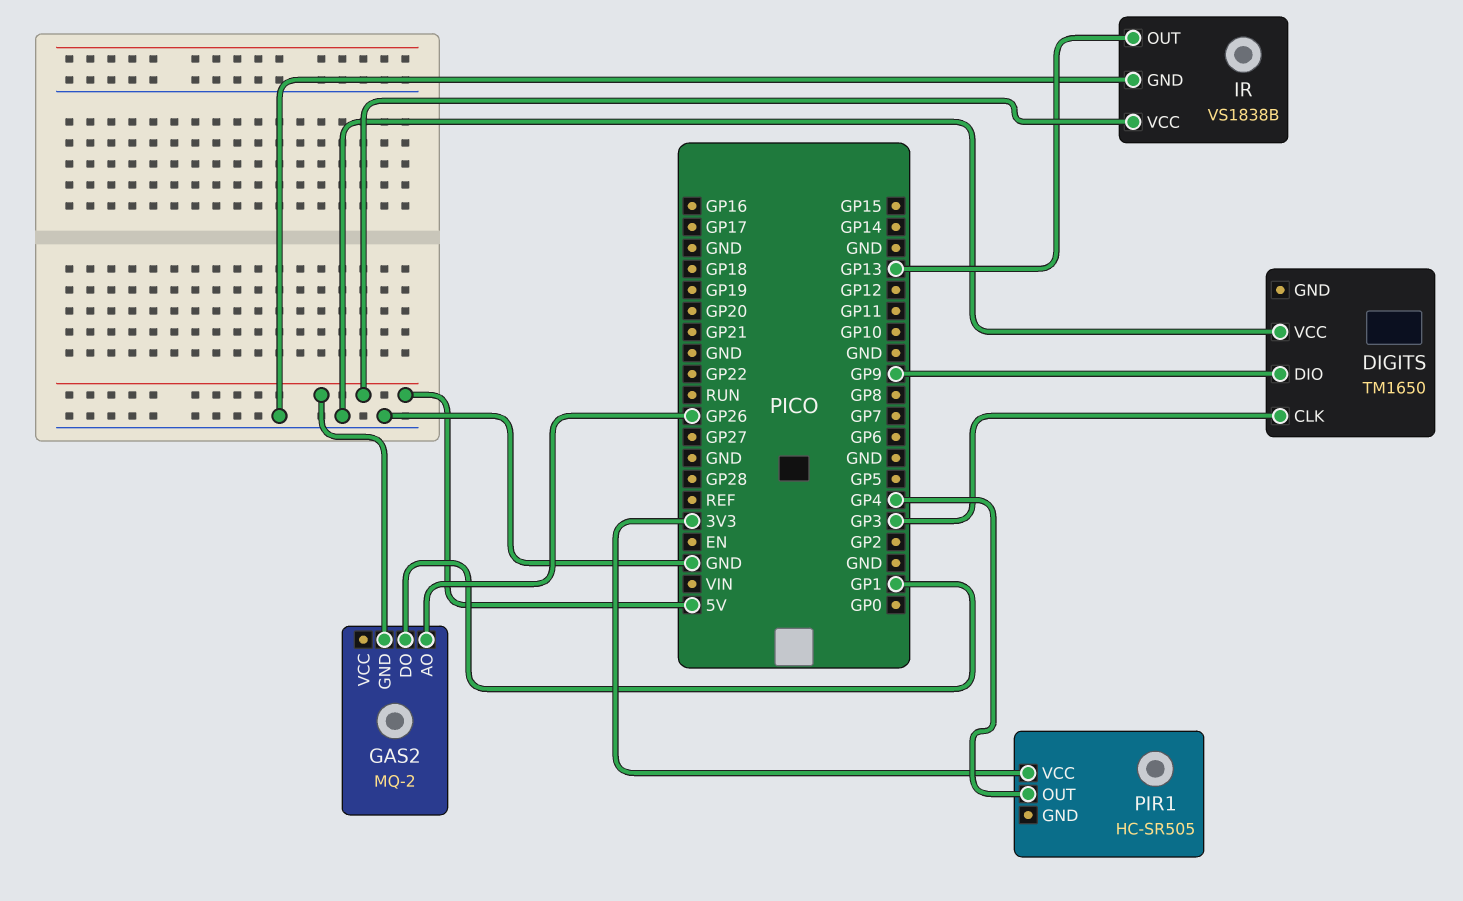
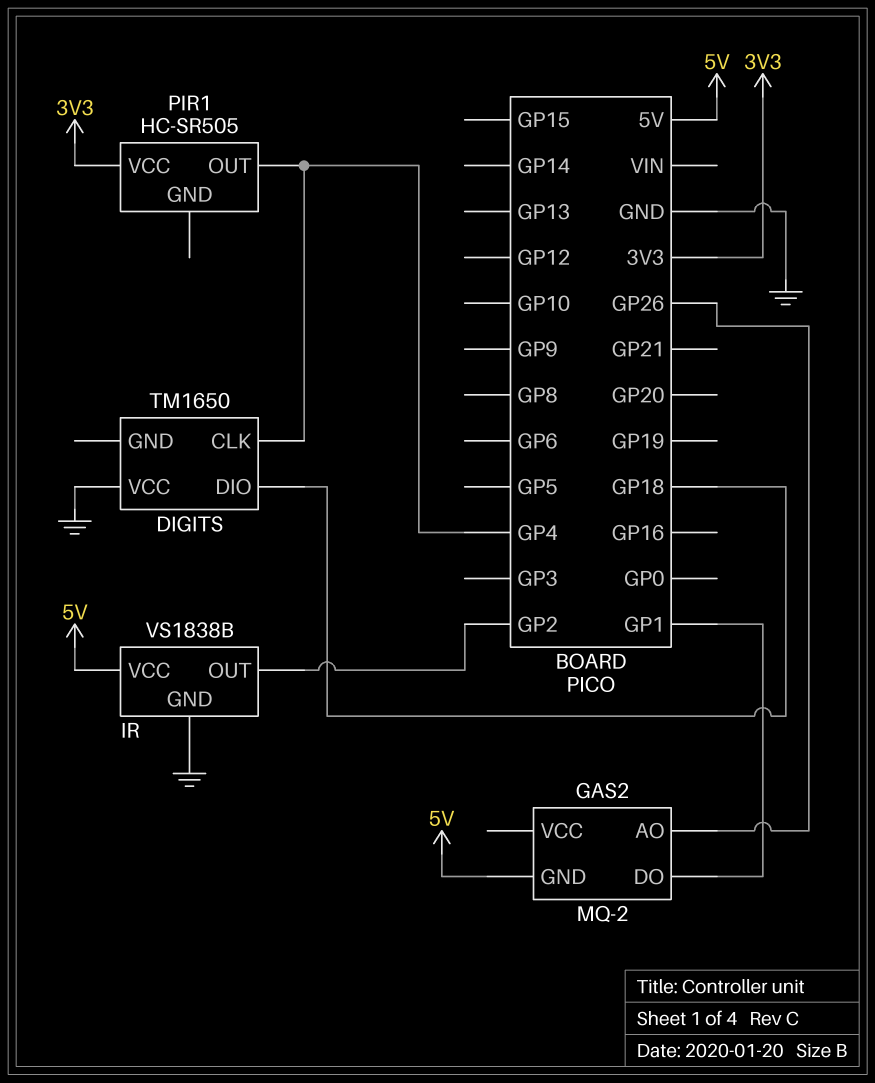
DIGITS pin CLK: GP3 -> GP4
DIGITS pin DIO: GP9 -> GP18
IR pin OUT: GP13 -> GP2

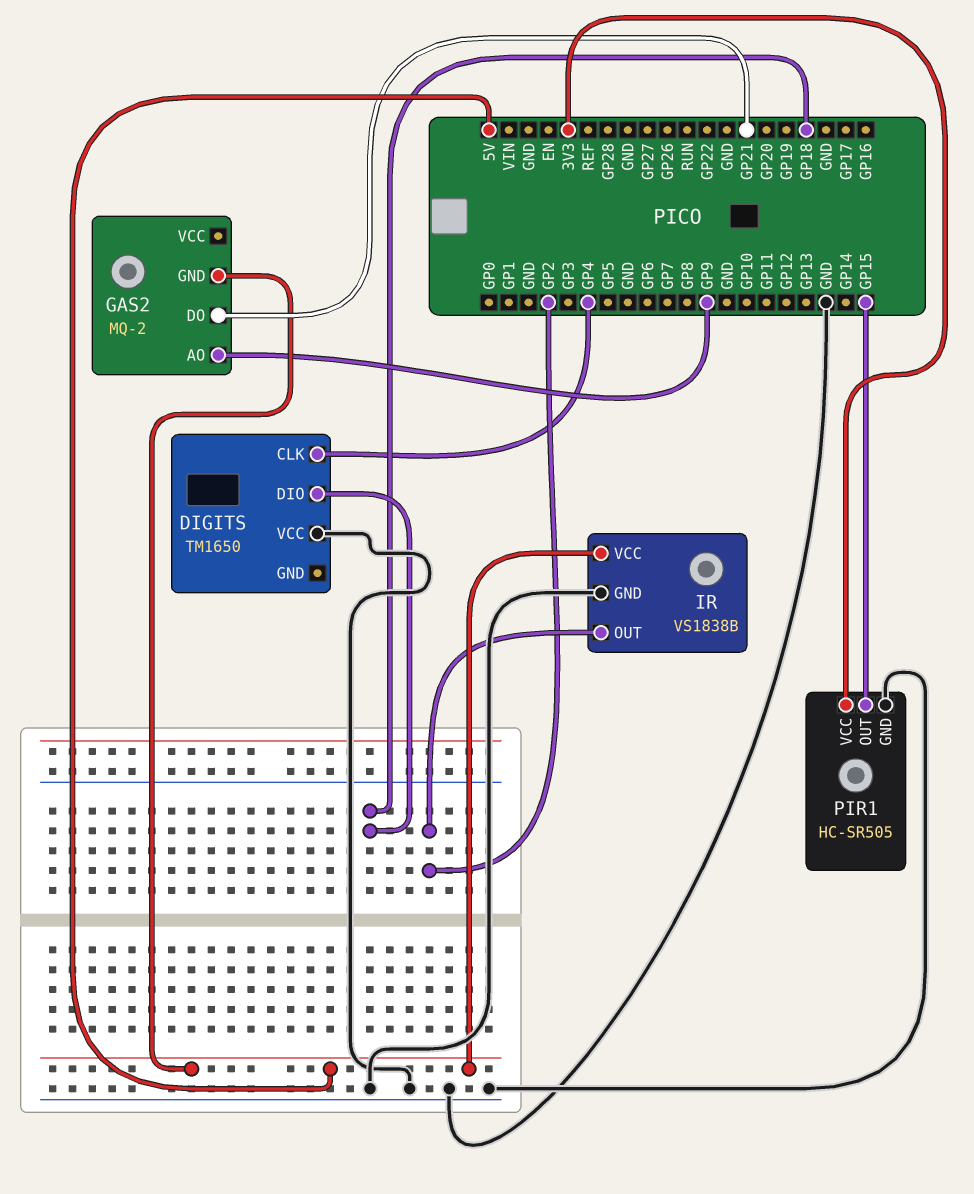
GAS2 pin AO: GP26 -> GP9
GAS2 pin DO: GP1 -> GP21
PIR1 pin GND: none -> GND
PIR1 pin OUT: GP4 -> GP15

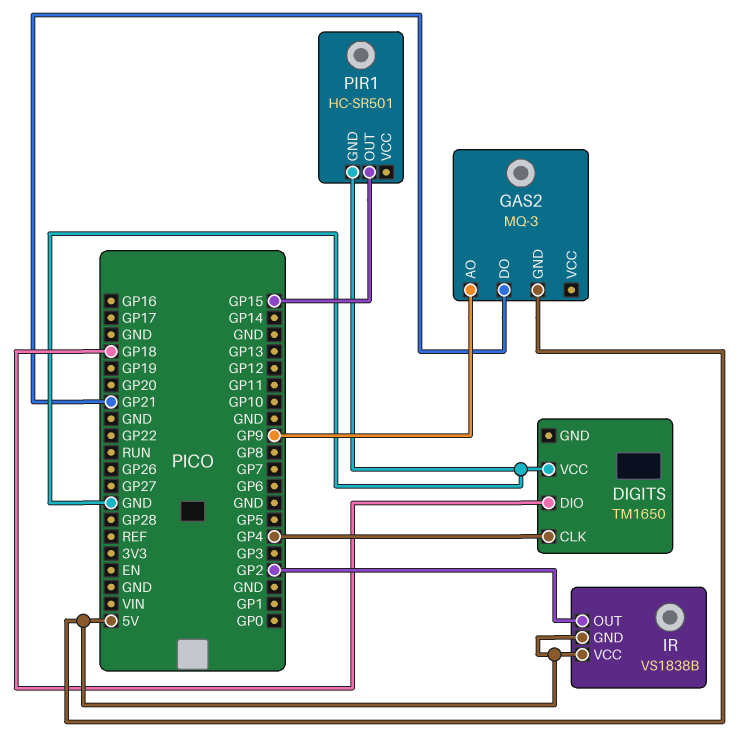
GAS2: MQ-2 -> MQ-3
IR pin GND: GND -> 5V
PIR1: HC-SR505 -> HC-SR501
PIR1 pin VCC: 3V3 -> none

